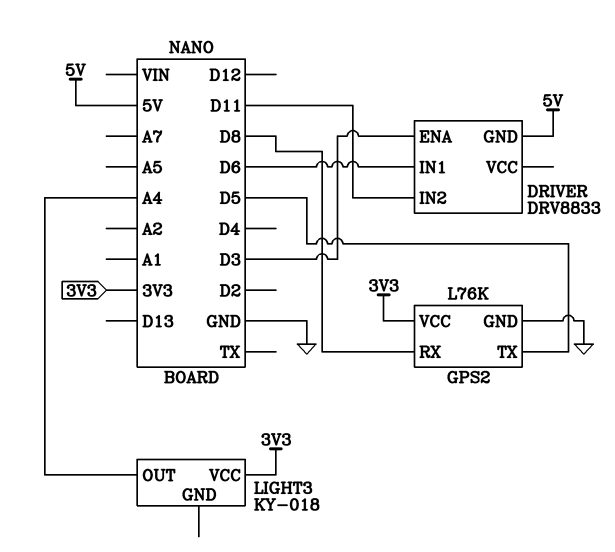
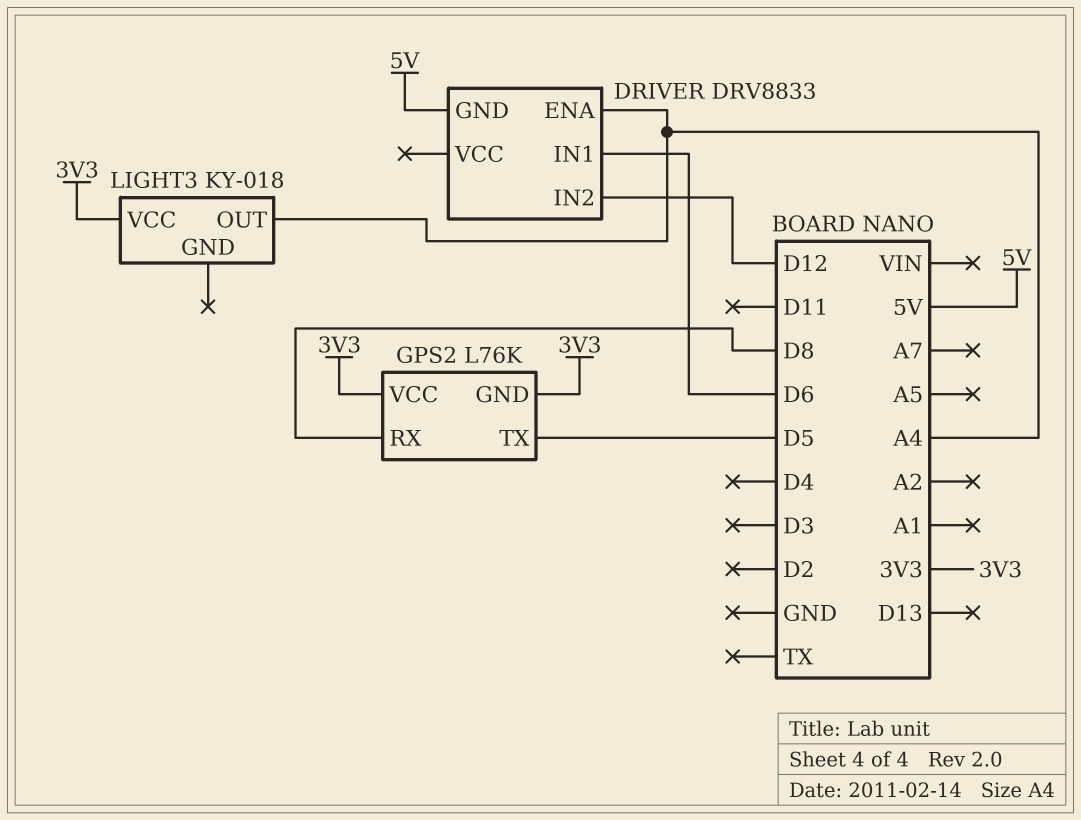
DRIVER pin ENA: D3 -> A4
DRIVER pin IN2: D11 -> D12
GPS2 pin GND: GND -> 3V3

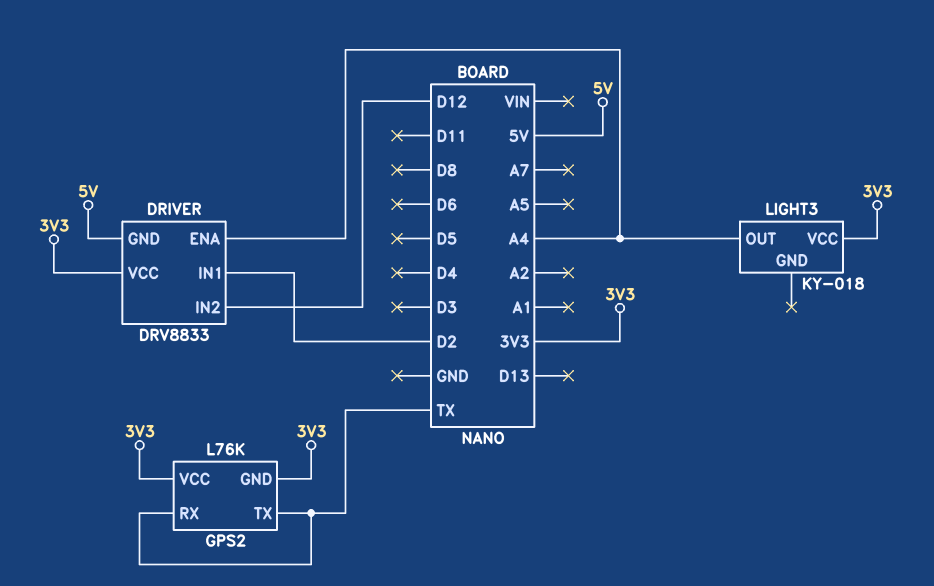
DRIVER pin IN1: D6 -> D2
DRIVER pin VCC: none -> 3V3
GPS2 pin RX: D8 -> TX
GPS2 pin TX: D5 -> TX

